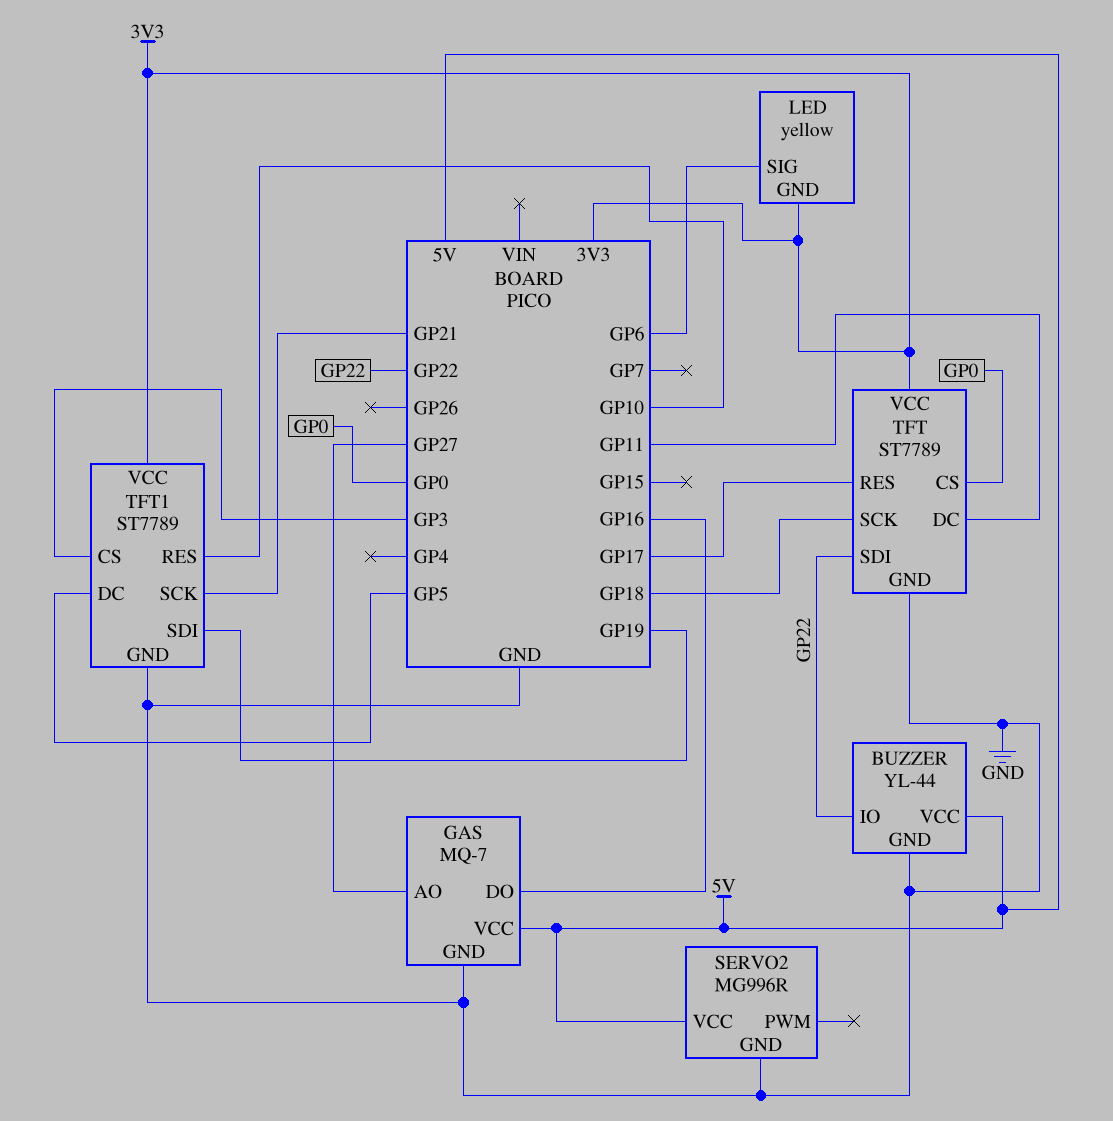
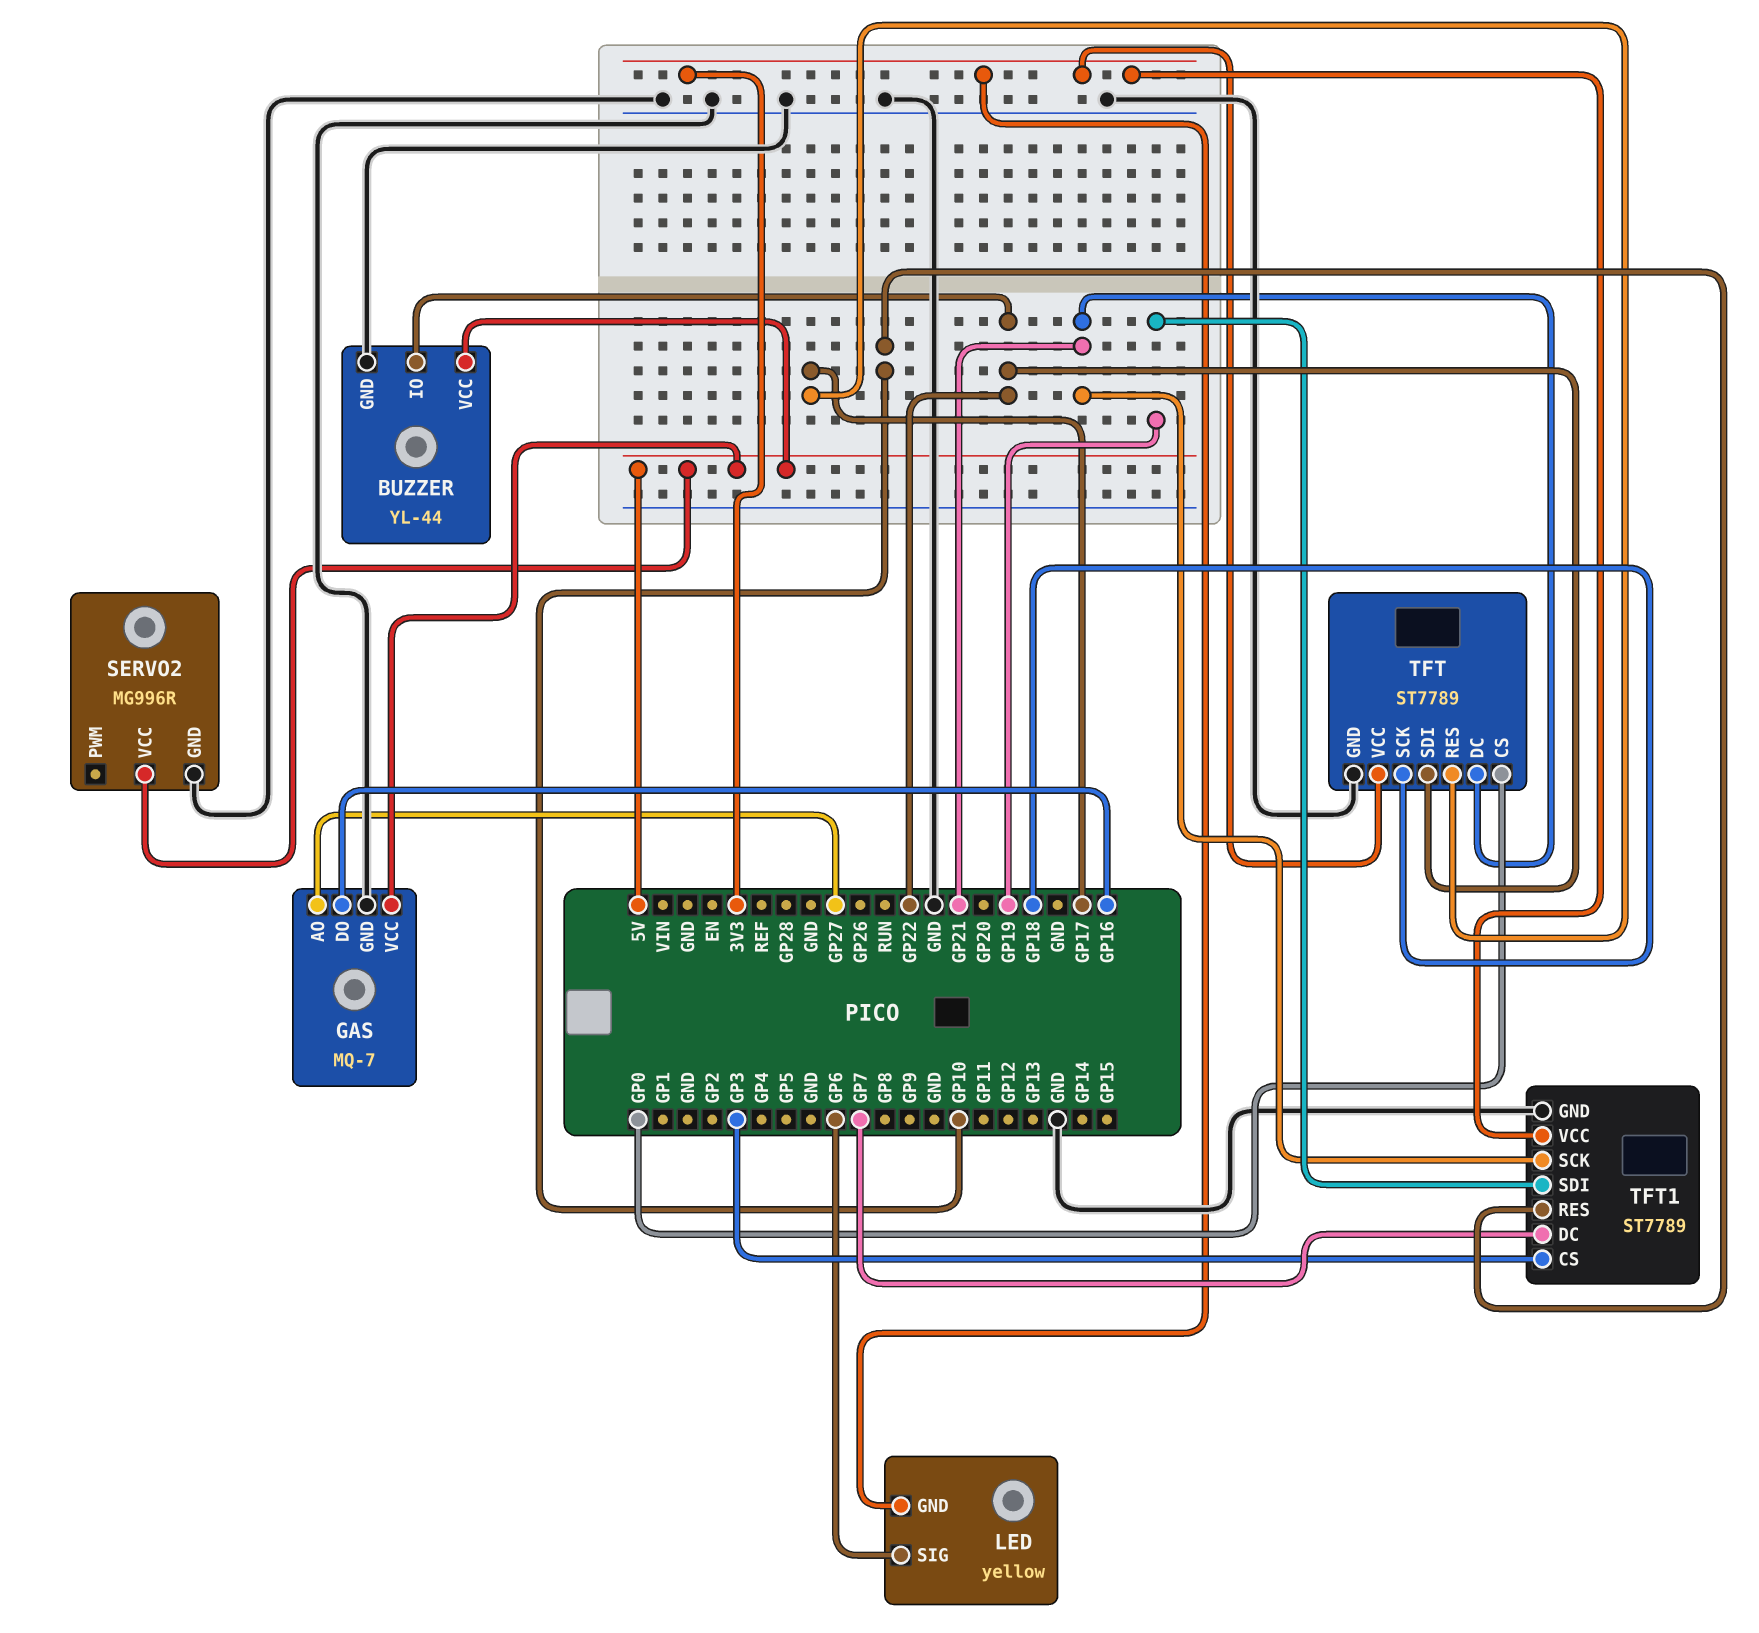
TFT pin DC: GP11 -> GP21
TFT1 pin DC: GP5 -> GP7

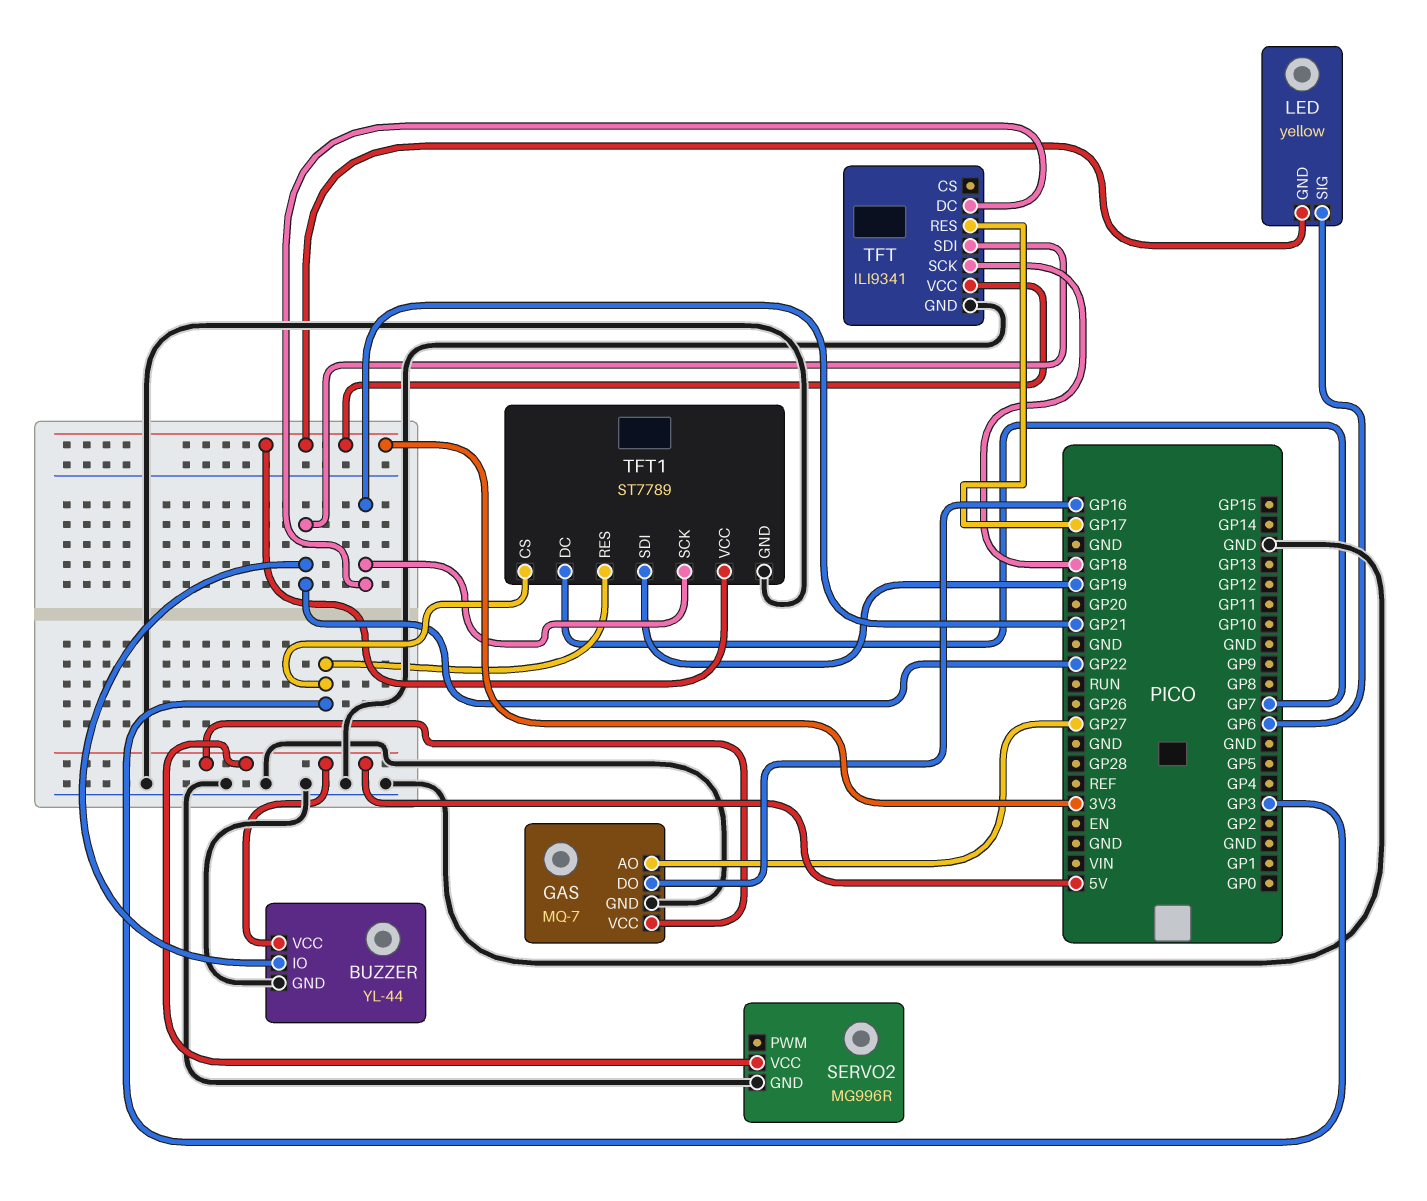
TFT: ST7789 -> ILI9341
TFT pin CS: GP0 -> none
TFT1 pin RES: GP10 -> GP3

